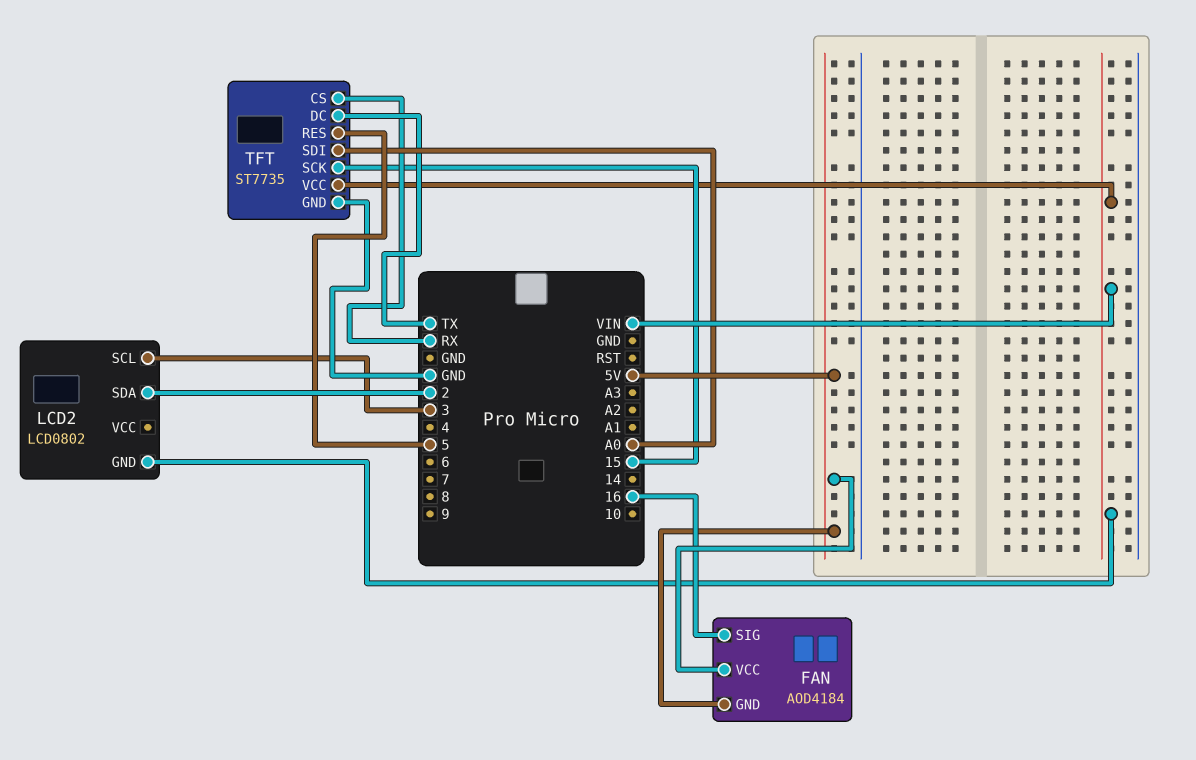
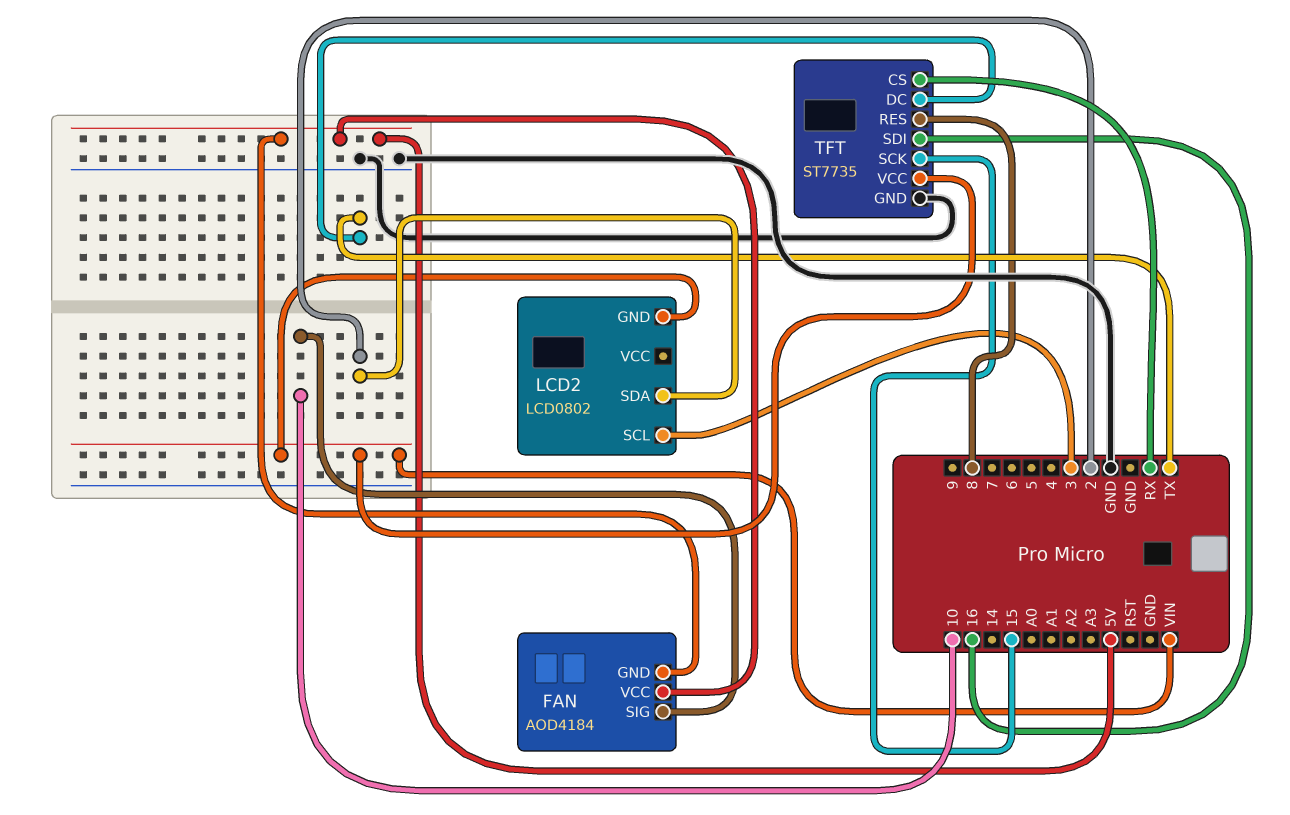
FAN pin SIG: 16 -> 10
TFT pin RES: 5 -> 8
TFT pin SDI: A0 -> 16

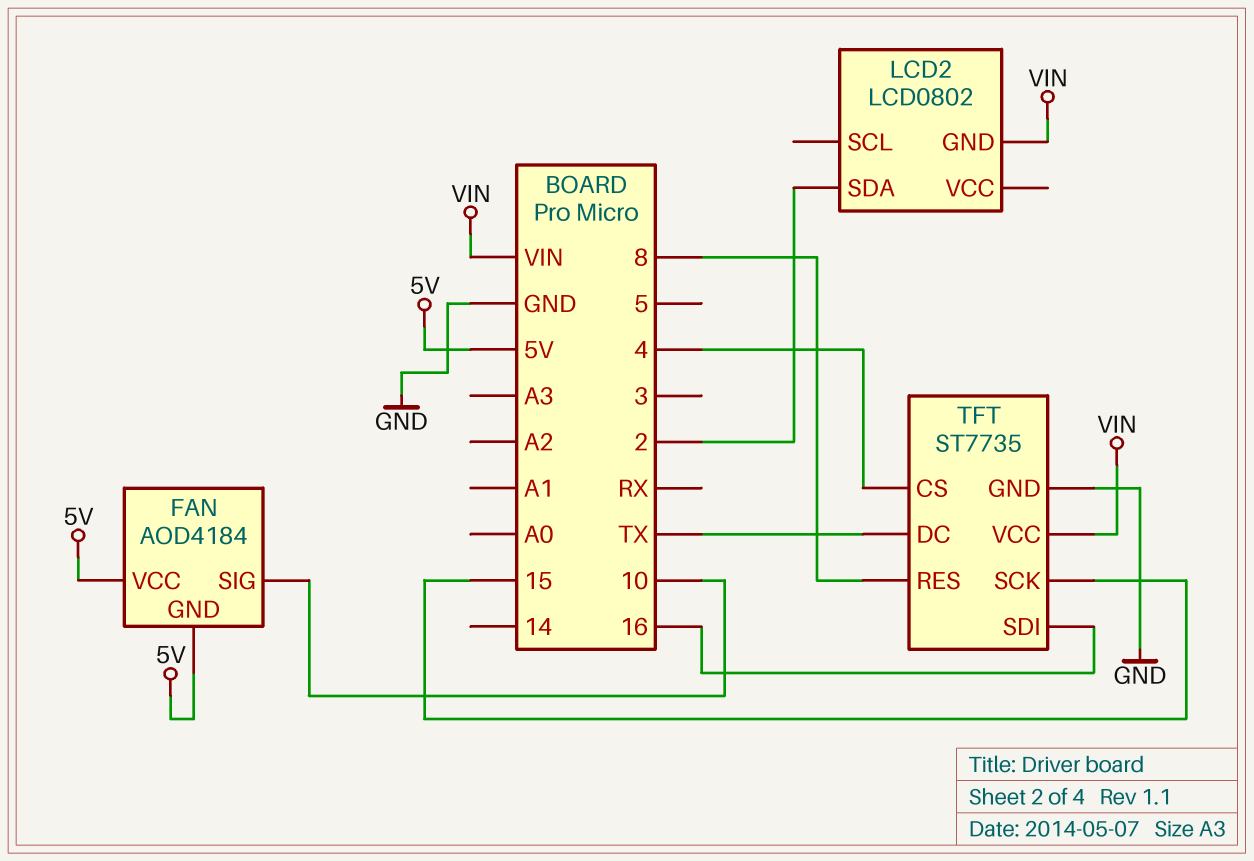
LCD2 pin SCL: 3 -> none
TFT pin CS: RX -> 4

